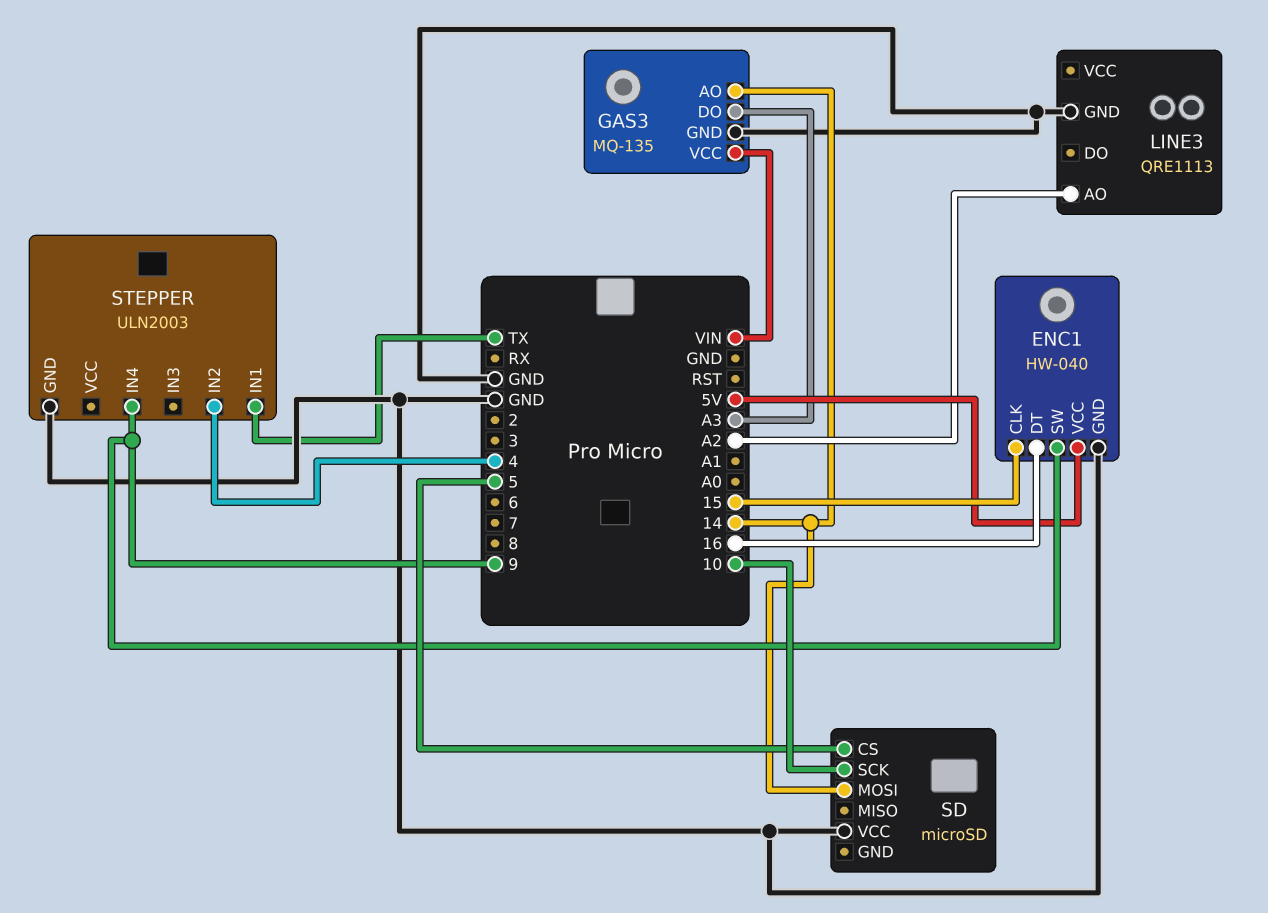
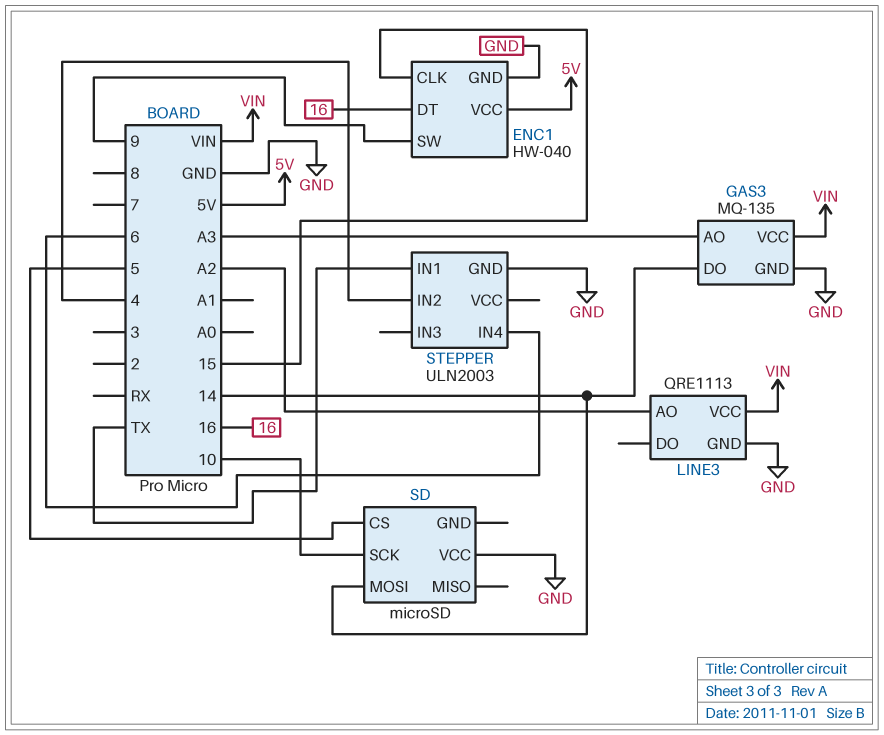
GAS3 pin AO: 14 -> A3
GAS3 pin DO: A3 -> 14
LINE3 pin VCC: none -> VIN
STEPPER pin IN4: 9 -> 6

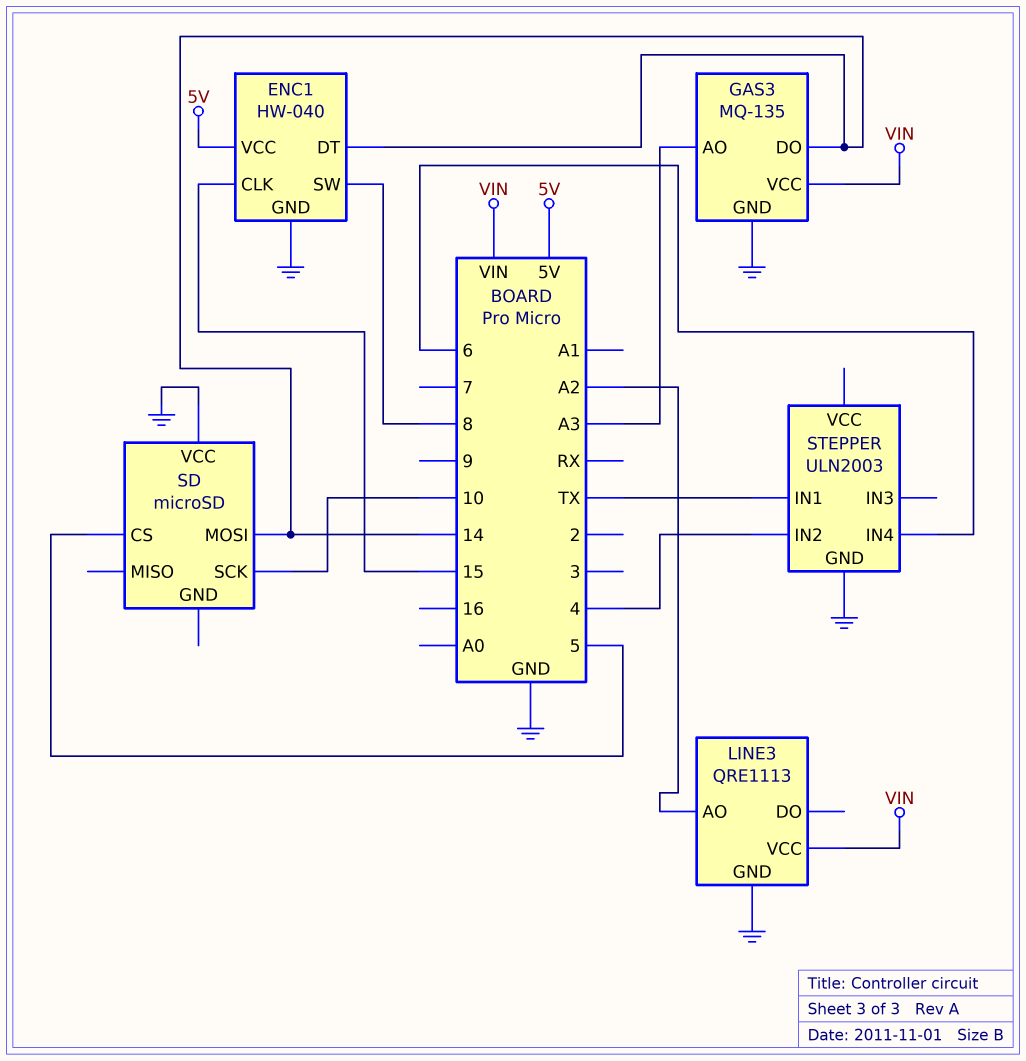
ENC1 pin DT: 16 -> 14
ENC1 pin SW: 9 -> 8

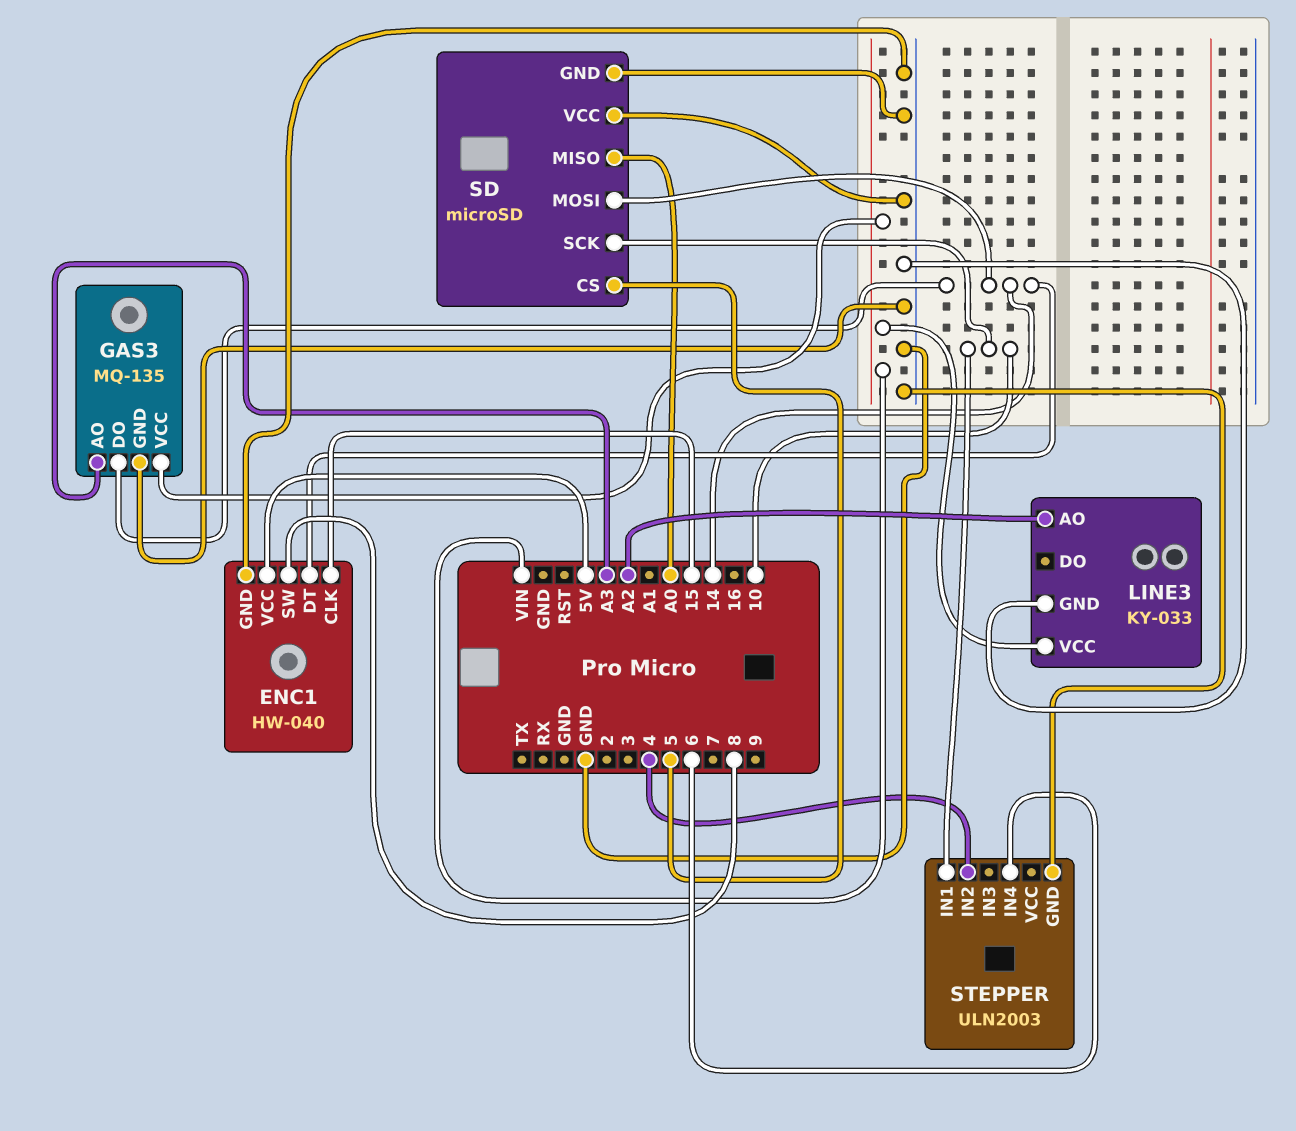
LINE3: QRE1113 -> KY-033
SD pin GND: none -> GND
SD pin MISO: none -> A0
STEPPER pin IN1: TX -> 10

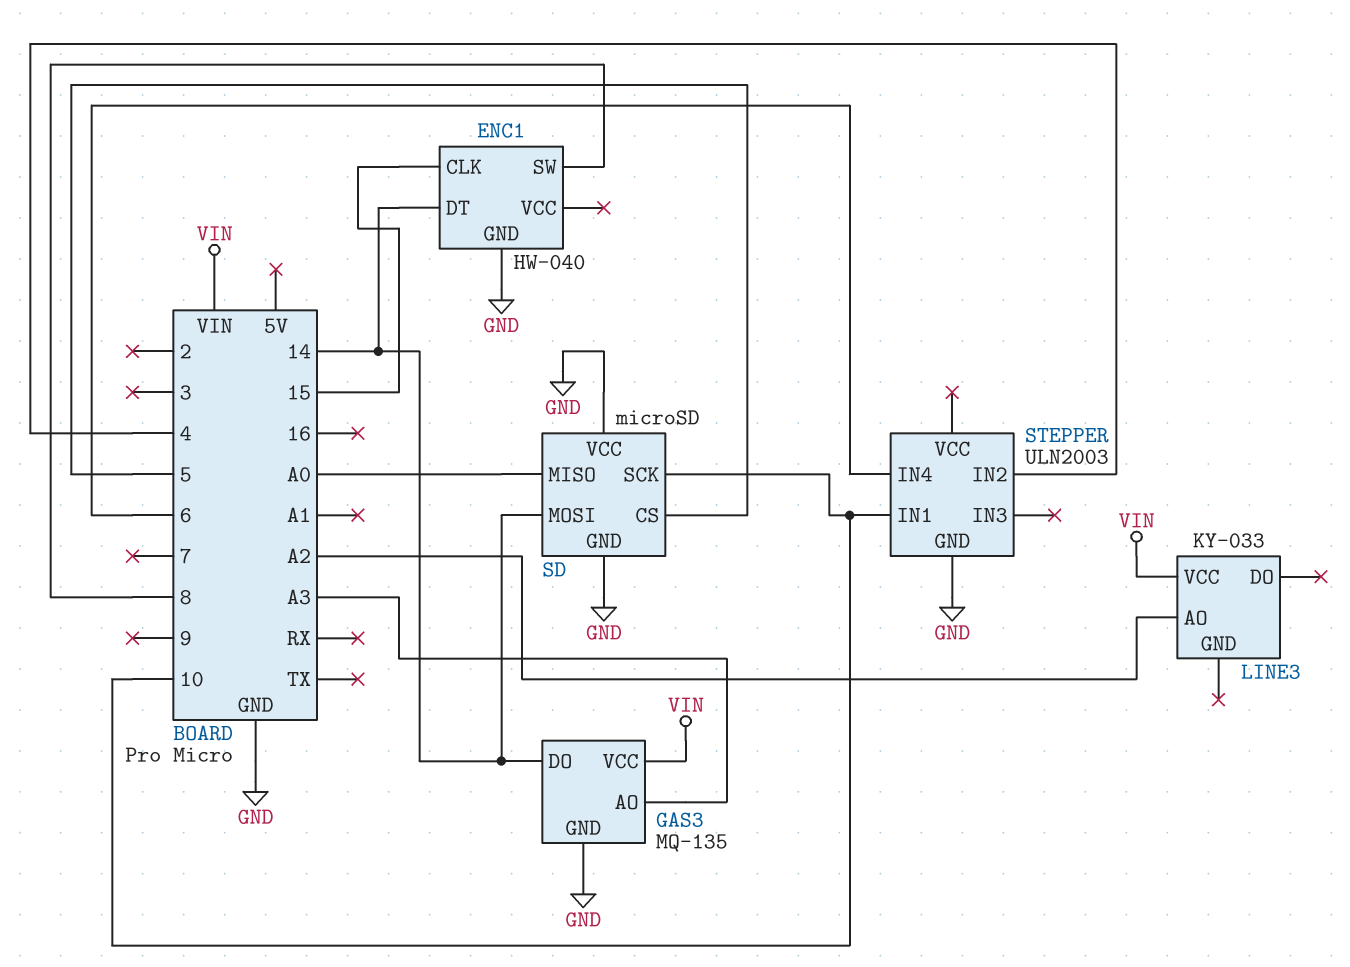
ENC1 pin VCC: 5V -> none
LINE3 pin GND: GND -> none

